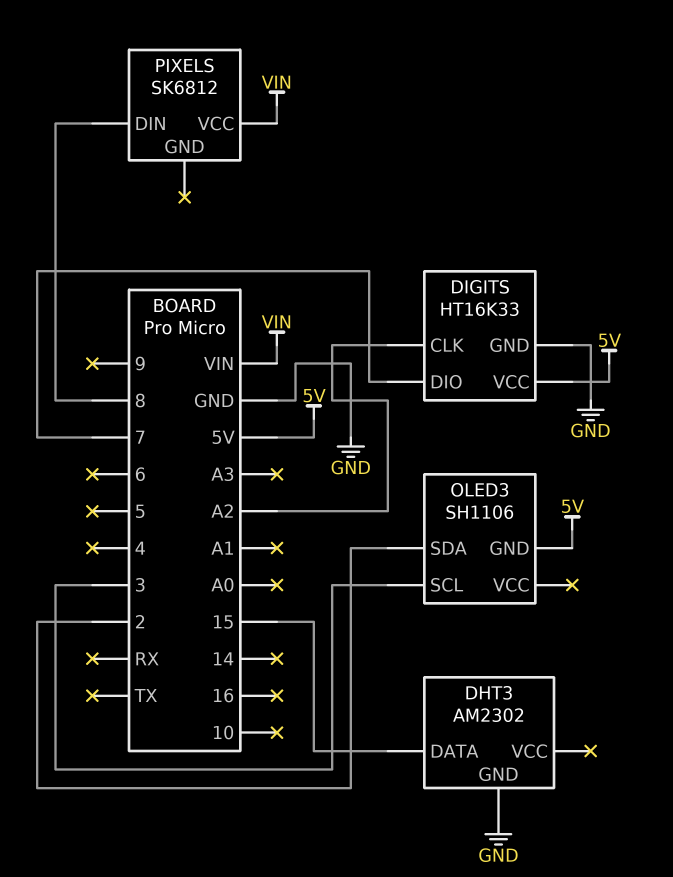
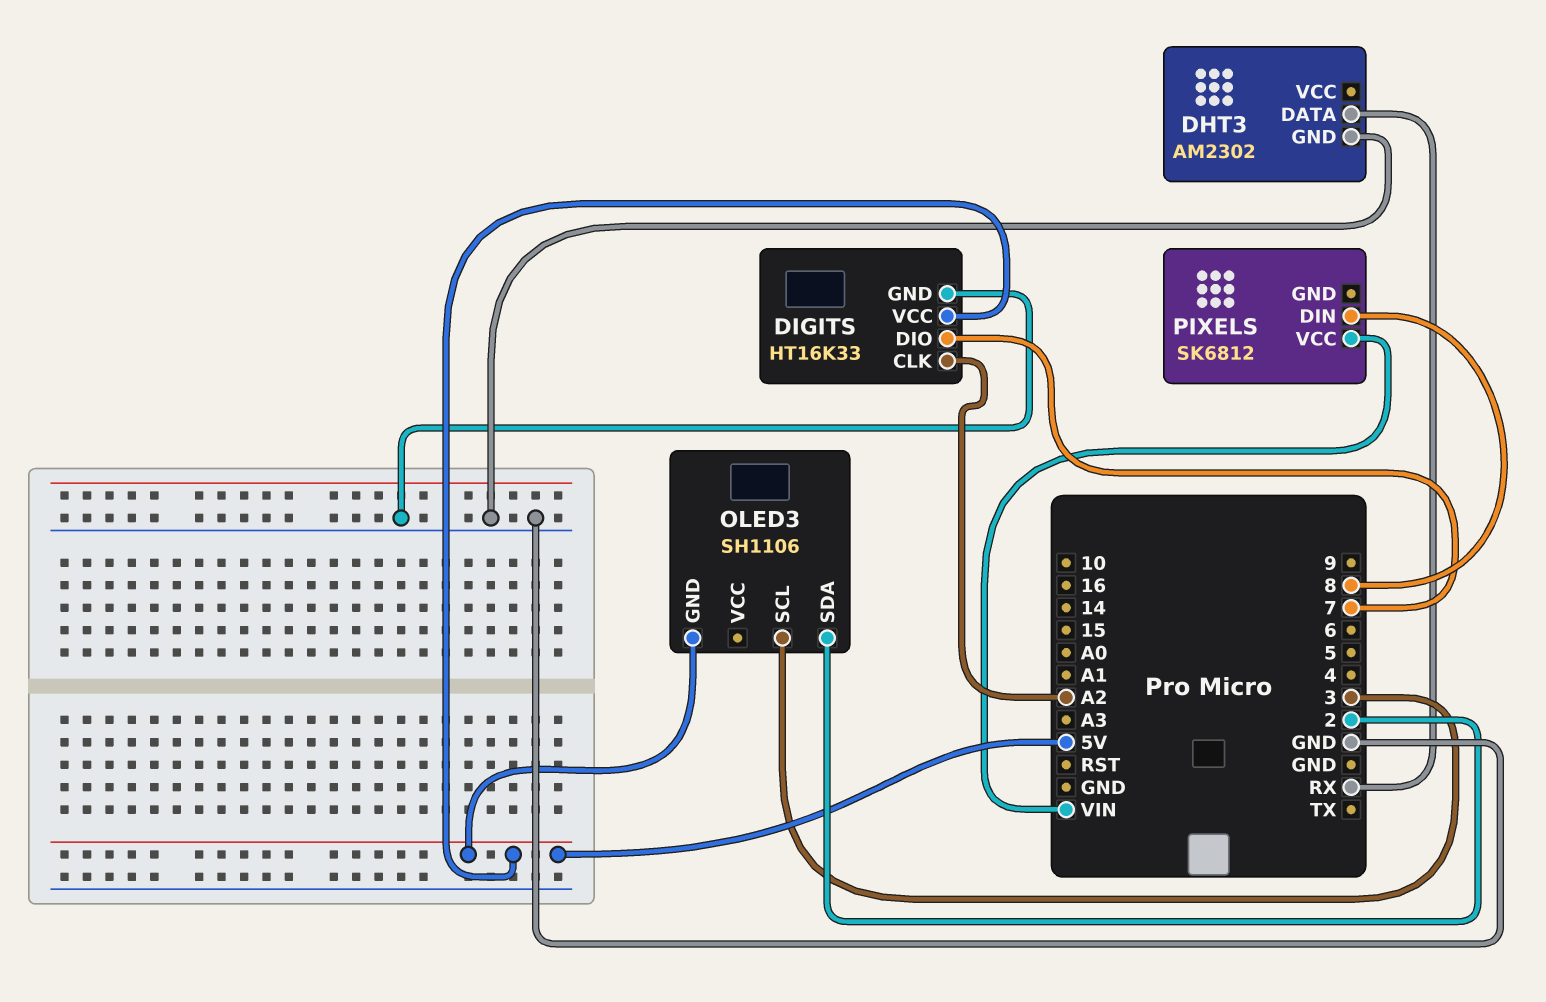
DHT3 pin DATA: 15 -> RX

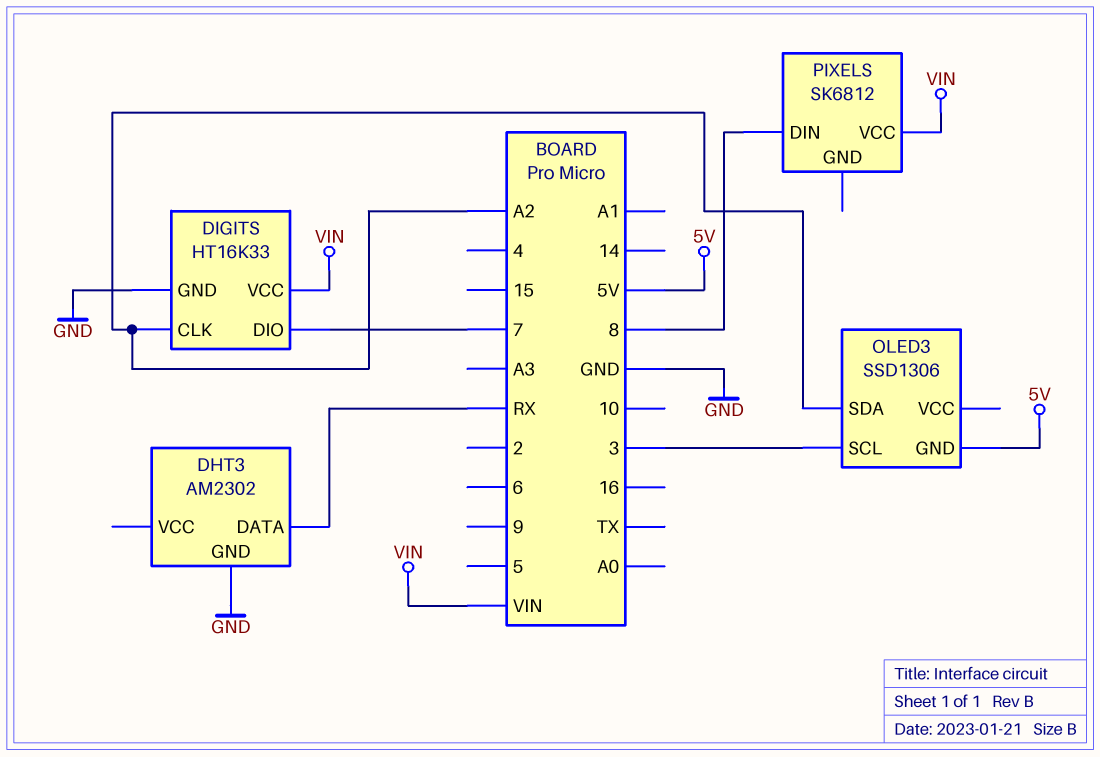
DIGITS pin VCC: 5V -> VIN
OLED3: SH1106 -> SSD1306
OLED3 pin SDA: 2 -> A2

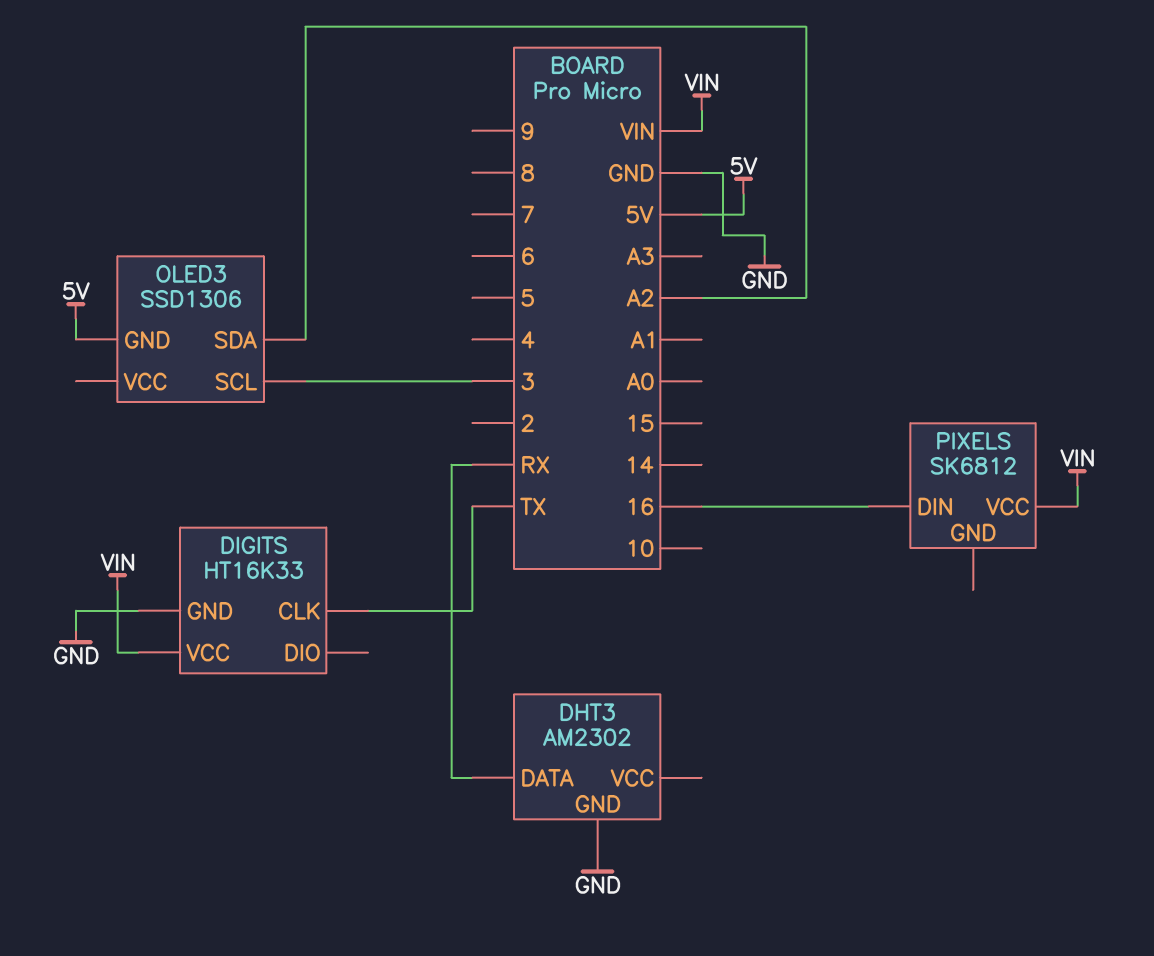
DIGITS pin CLK: A2 -> TX
DIGITS pin DIO: 7 -> none
PIXELS pin DIN: 8 -> 16

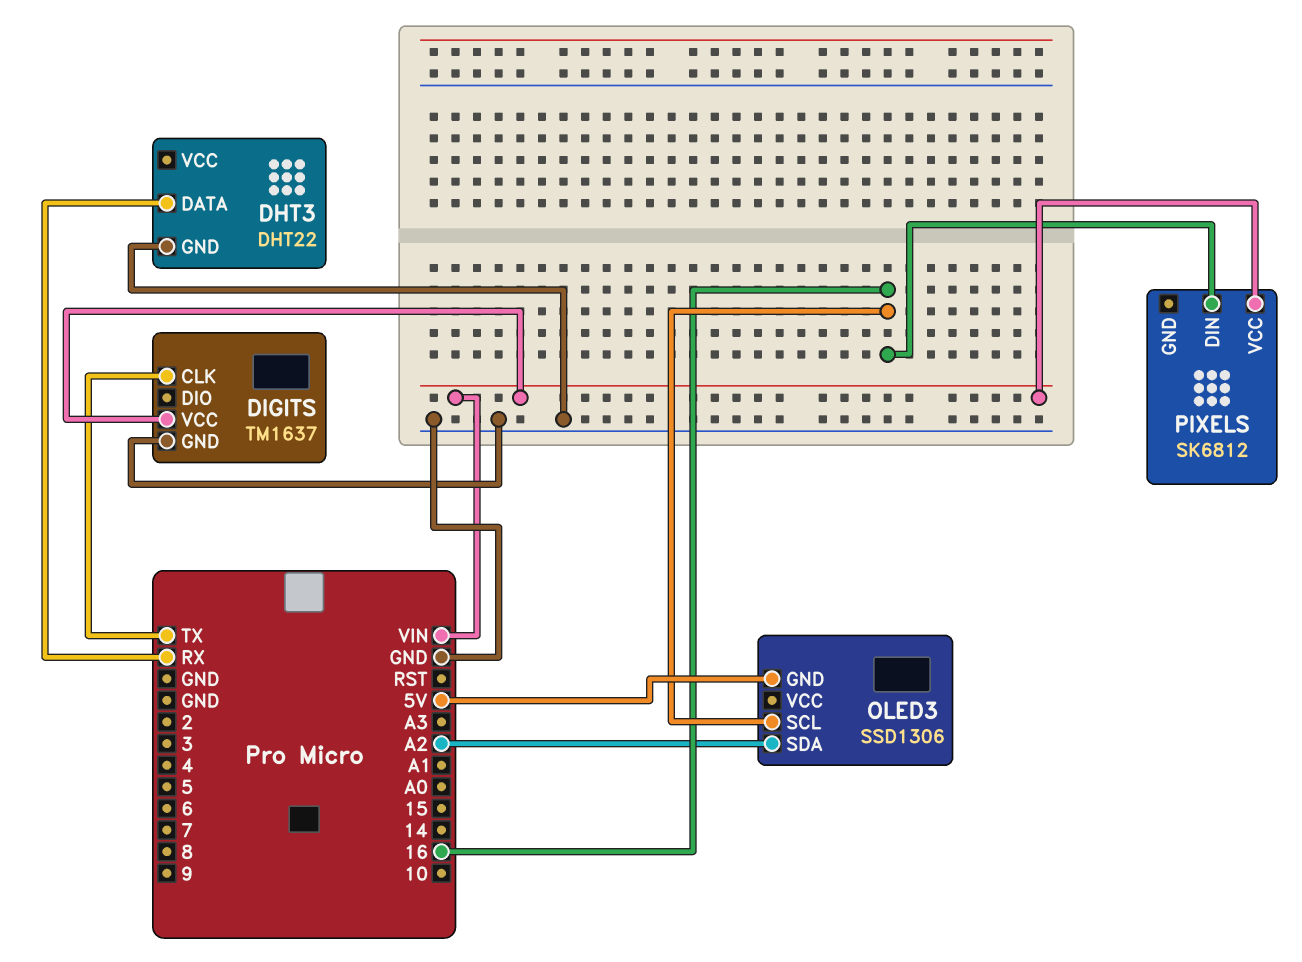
DHT3: AM2302 -> DHT22
DIGITS: HT16K33 -> TM1637
OLED3 pin SCL: 3 -> 16

